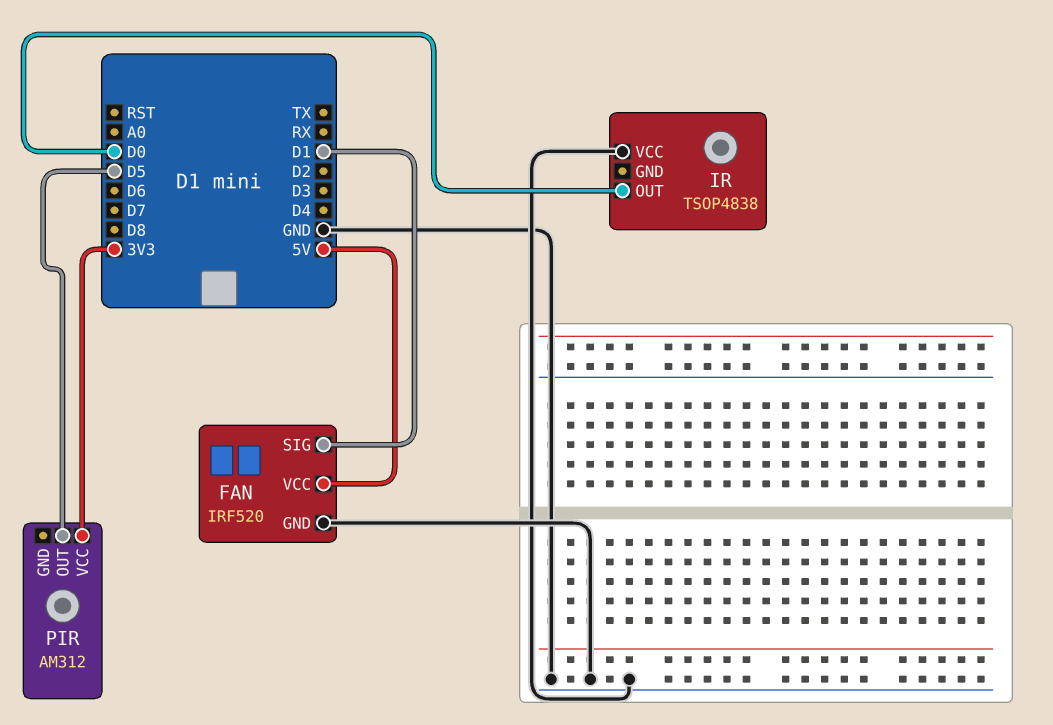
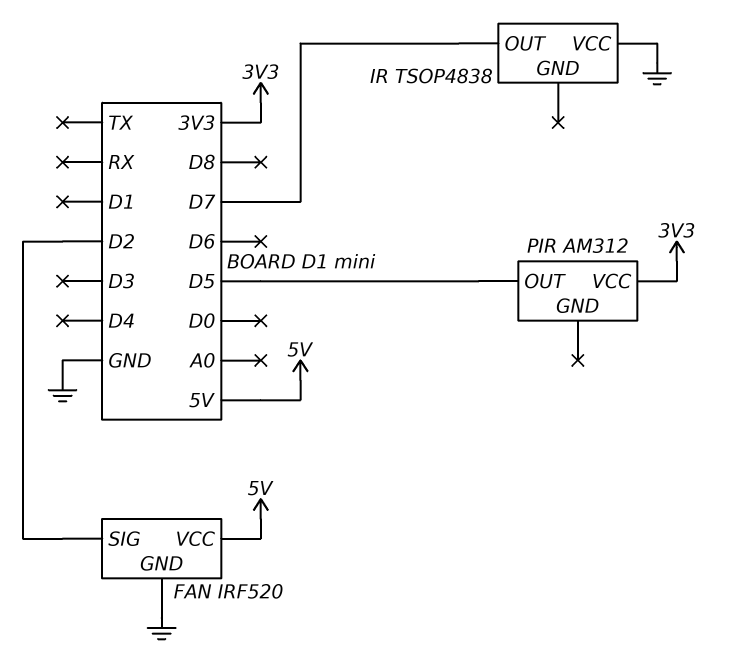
FAN pin SIG: D1 -> D2
IR pin OUT: D0 -> D7

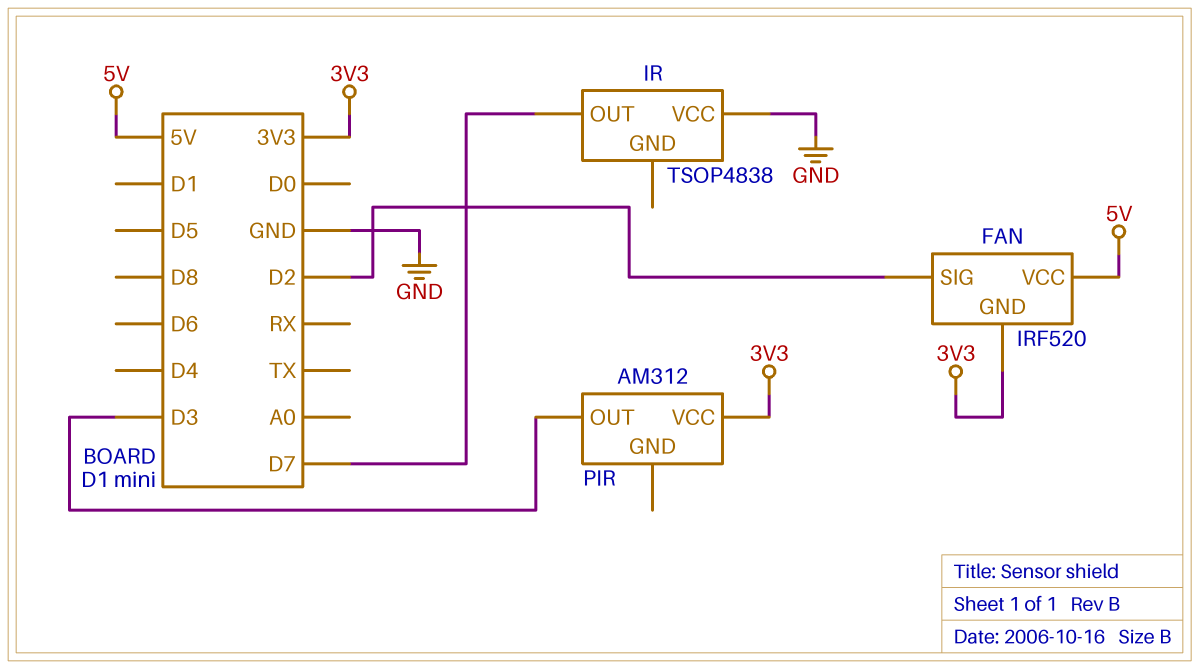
FAN pin GND: GND -> 3V3
PIR pin OUT: D5 -> D3

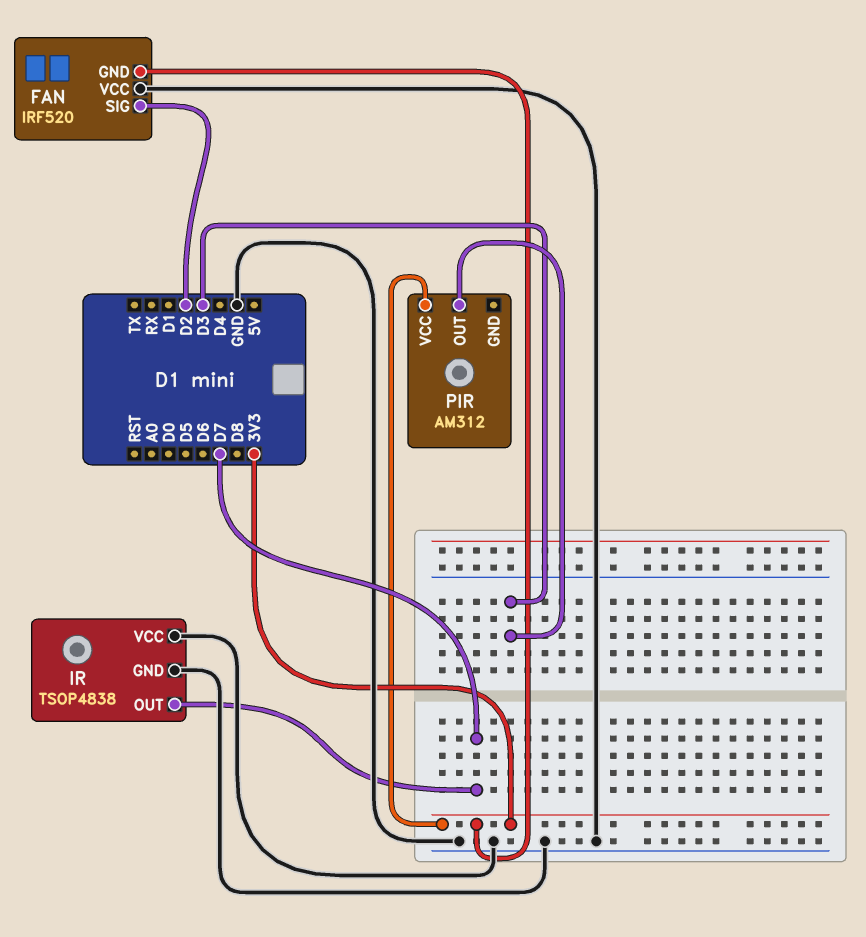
FAN pin VCC: 5V -> GND
IR pin GND: none -> GND

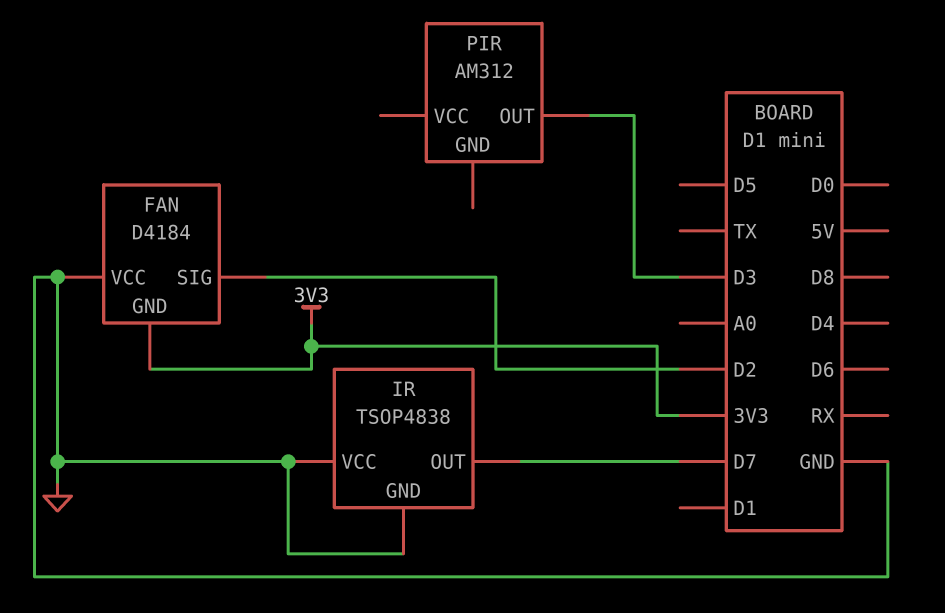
FAN: IRF520 -> D4184
PIR pin VCC: 3V3 -> none

